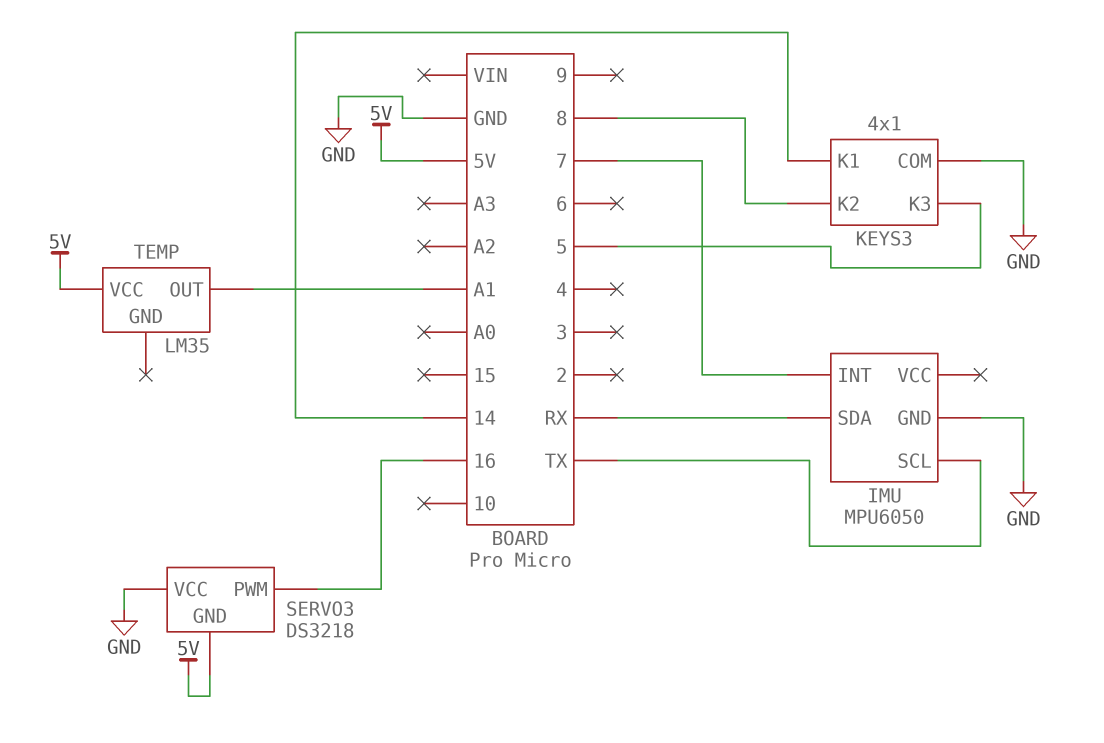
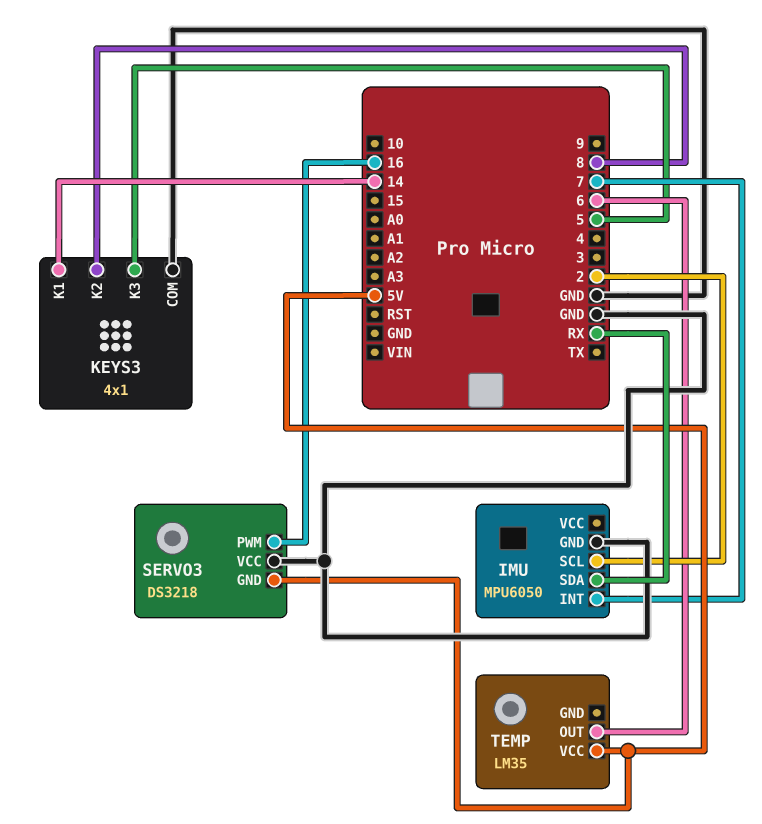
IMU pin SCL: TX -> 2
TEMP pin OUT: A1 -> 6

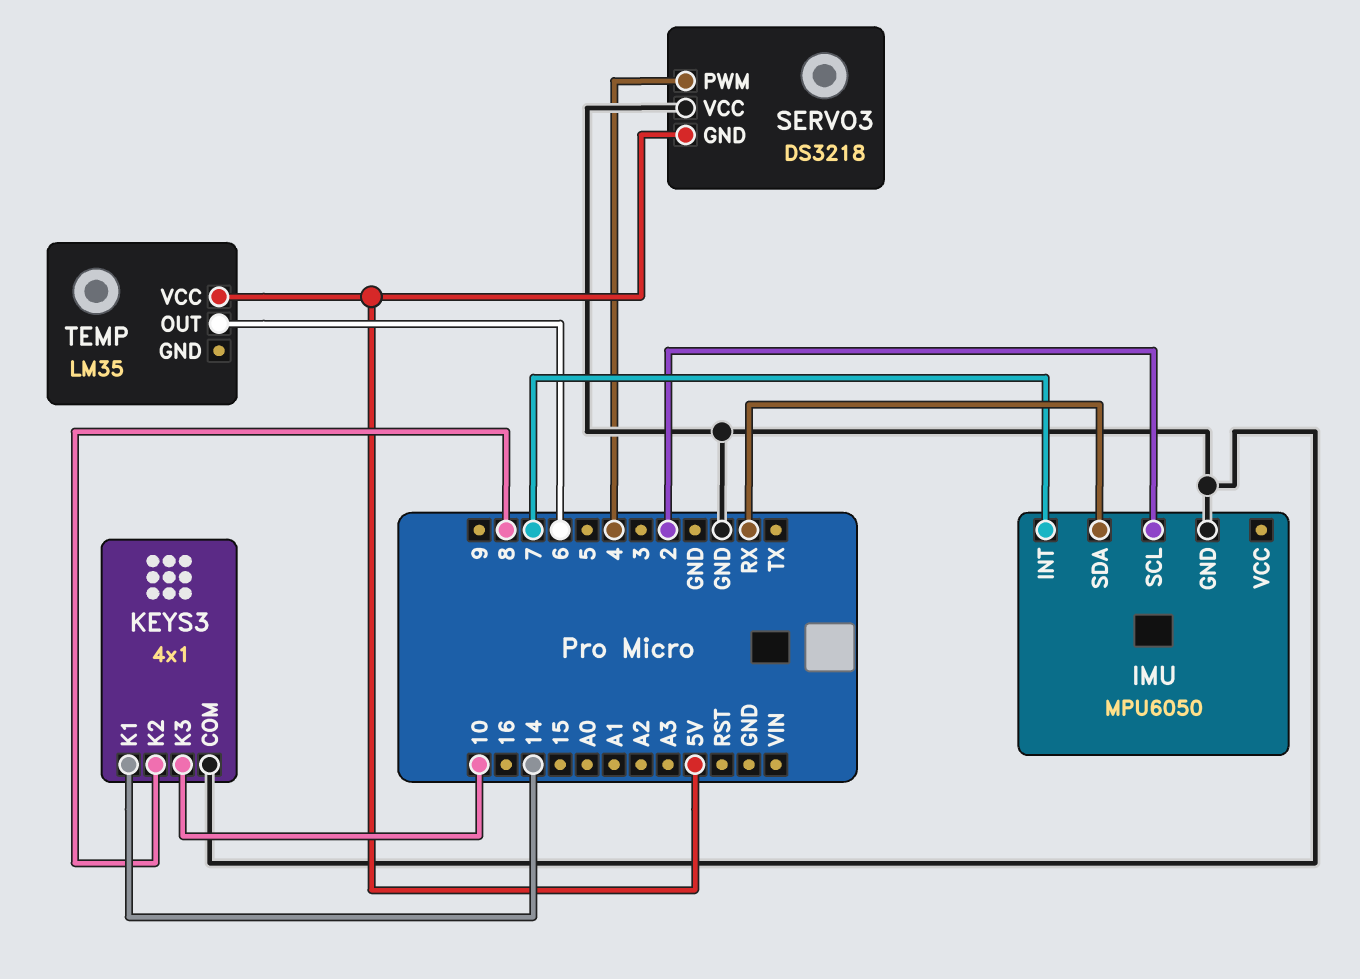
KEYS3 pin K3: 5 -> 10
SERVO3 pin PWM: 16 -> 4

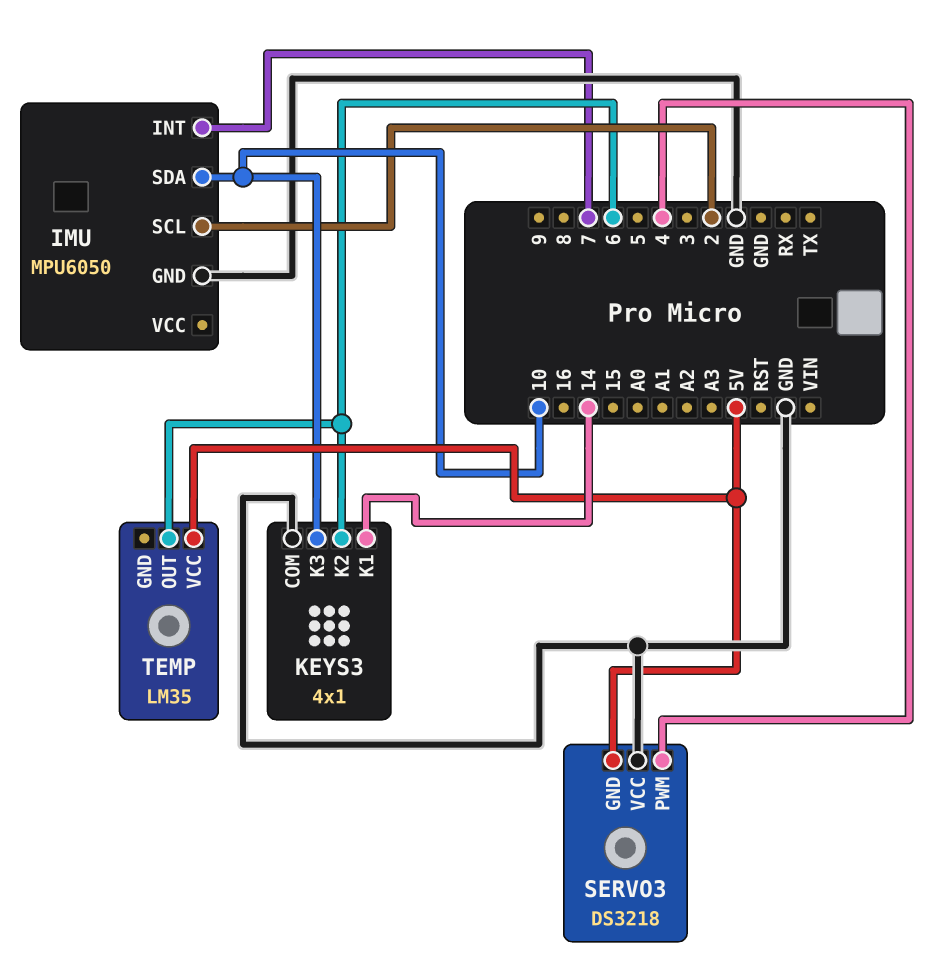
IMU pin SDA: RX -> 10
KEYS3 pin K2: 8 -> 6

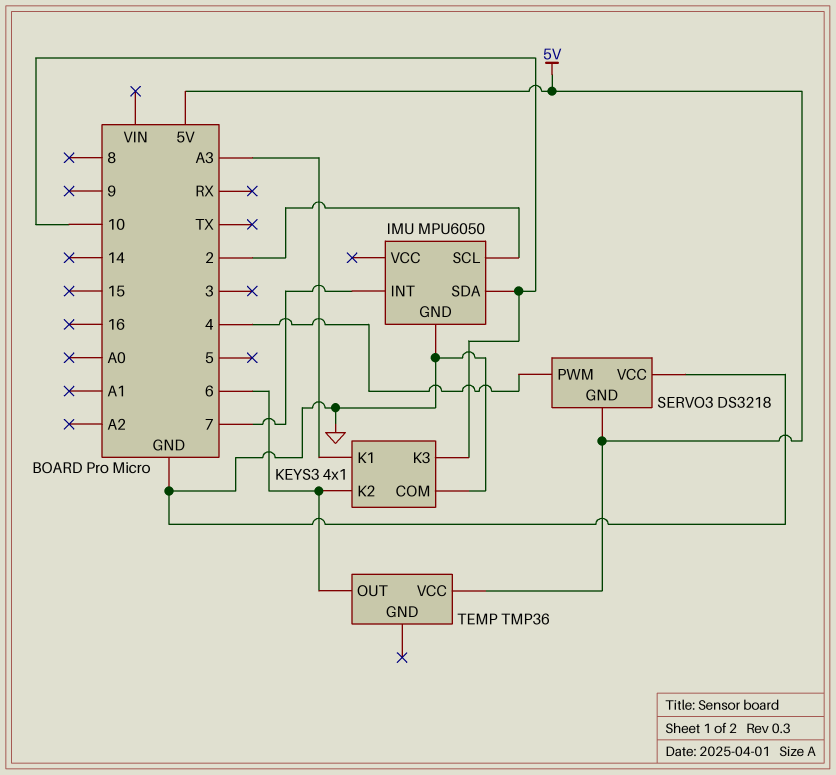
KEYS3 pin K1: 14 -> A3
TEMP: LM35 -> TMP36

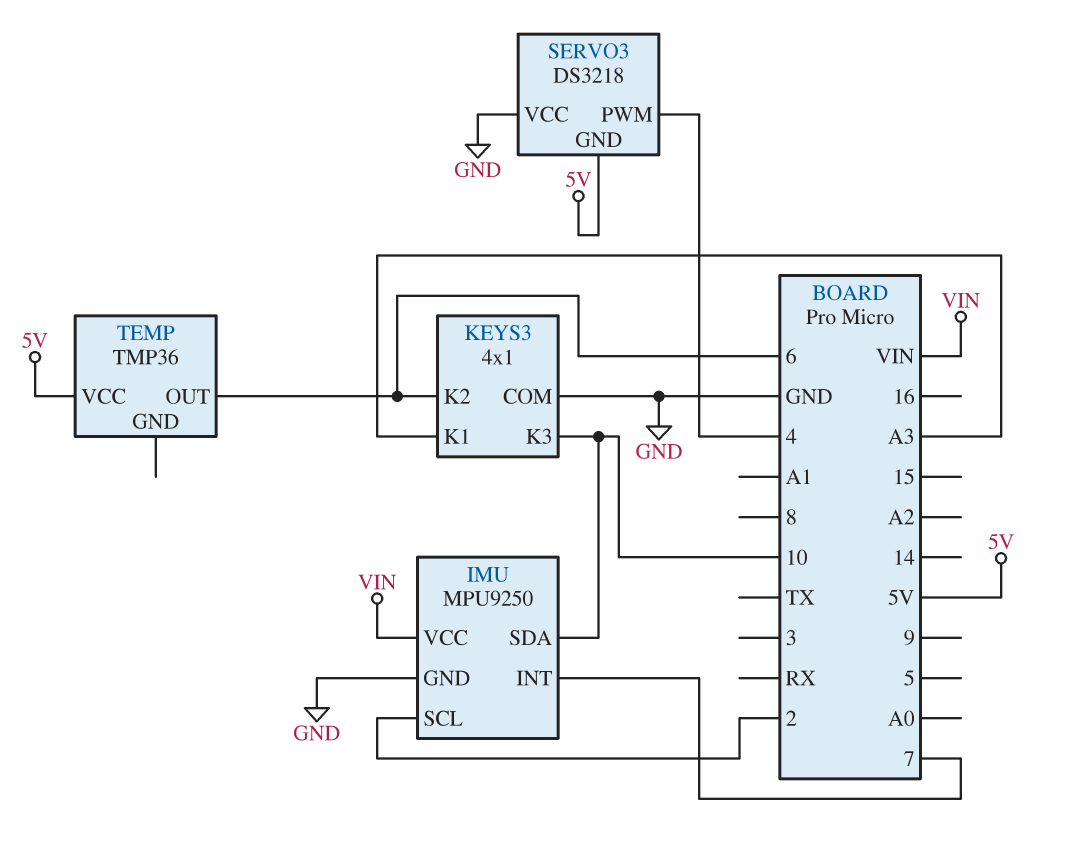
IMU: MPU6050 -> MPU9250
IMU pin VCC: none -> VIN

